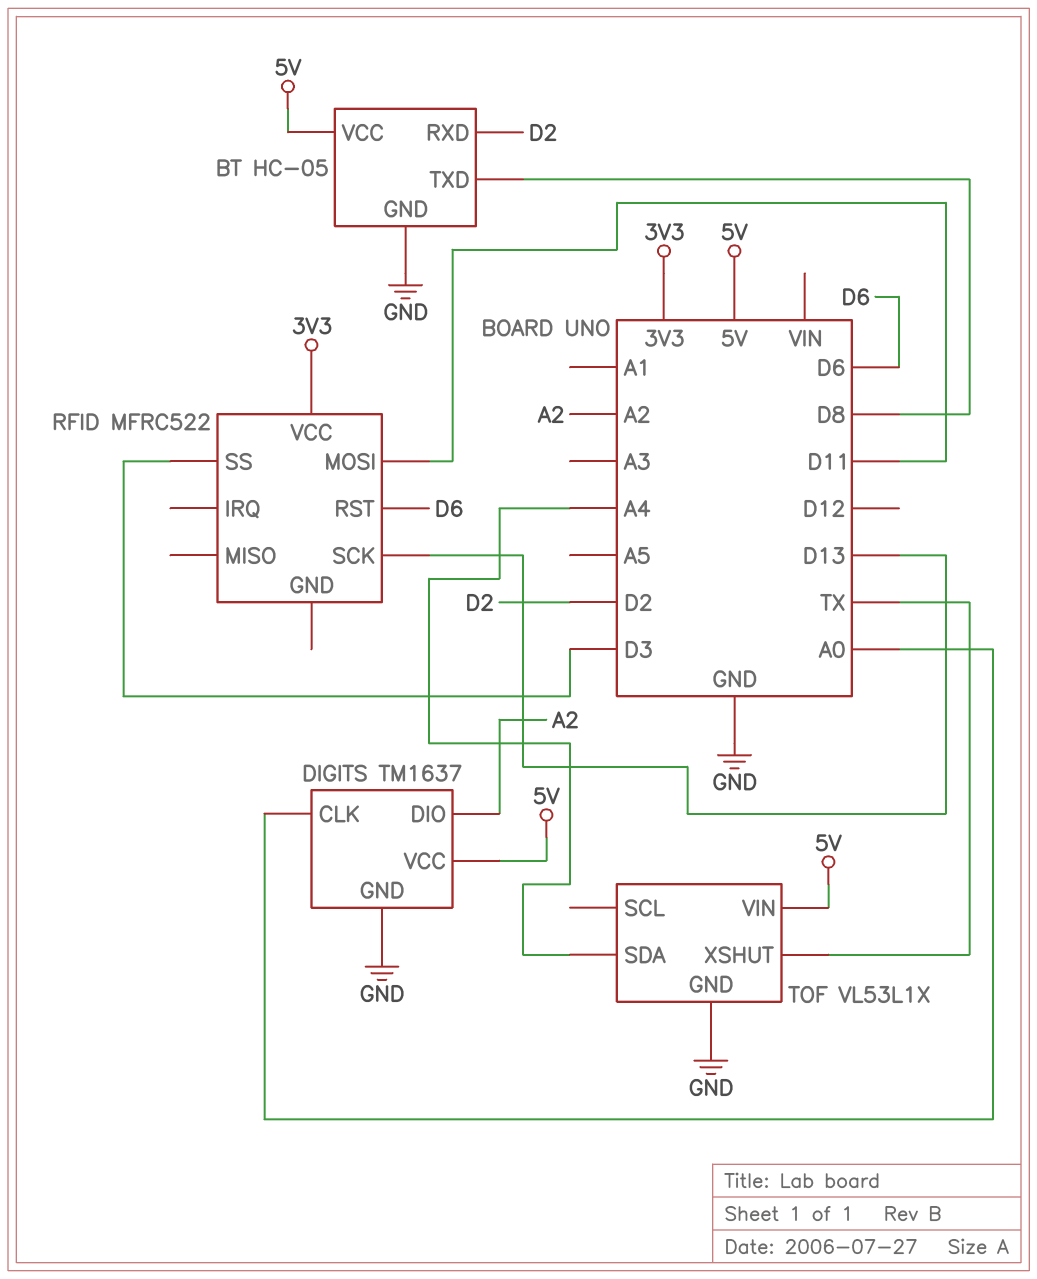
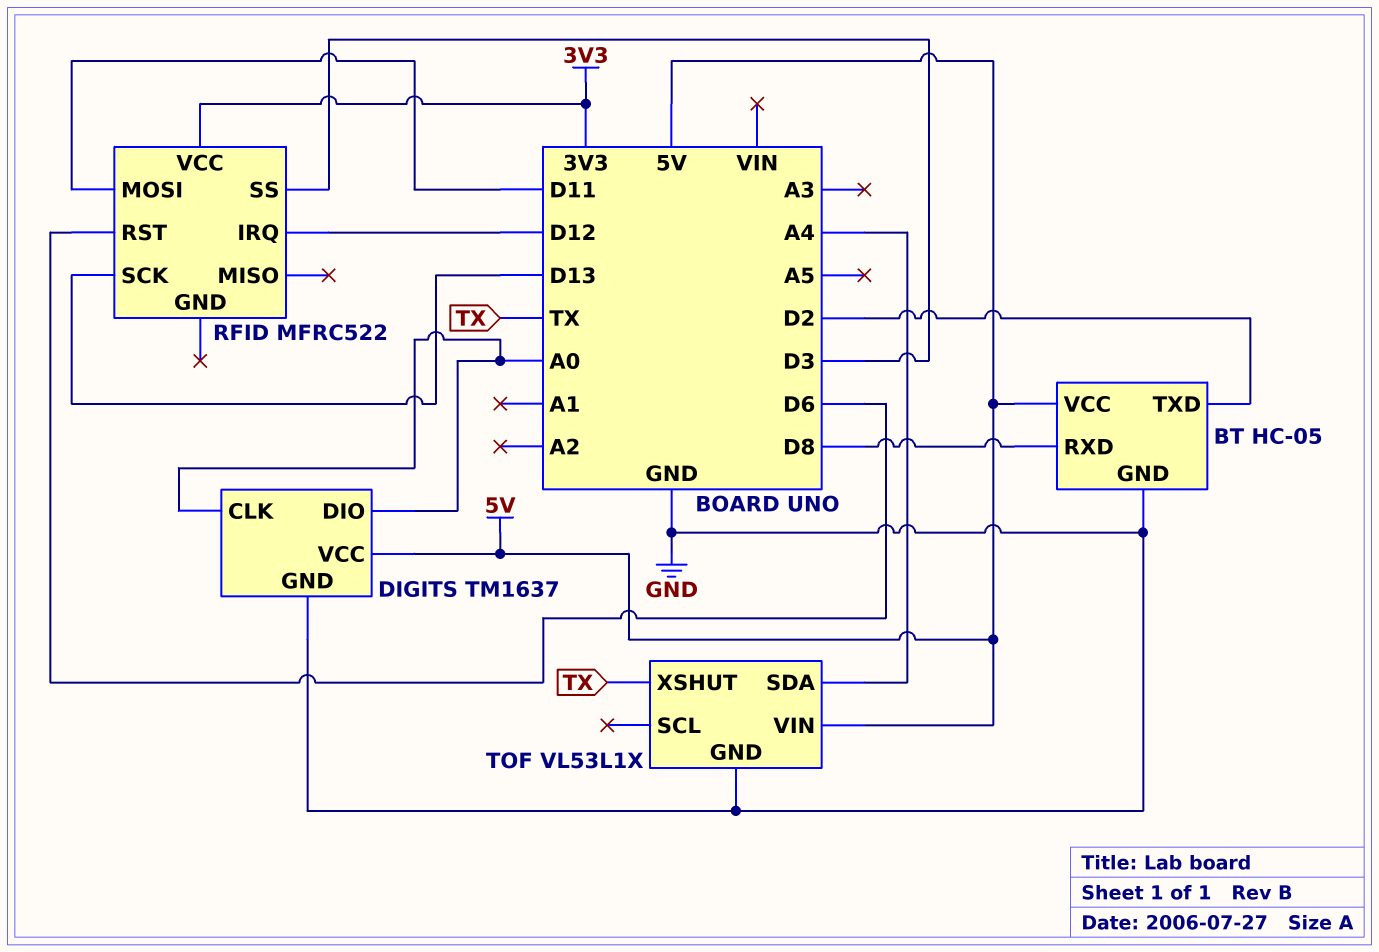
BT pin RXD: D2 -> D8
BT pin TXD: D8 -> D2
DIGITS pin DIO: A2 -> A0
RFID pin IRQ: none -> D12

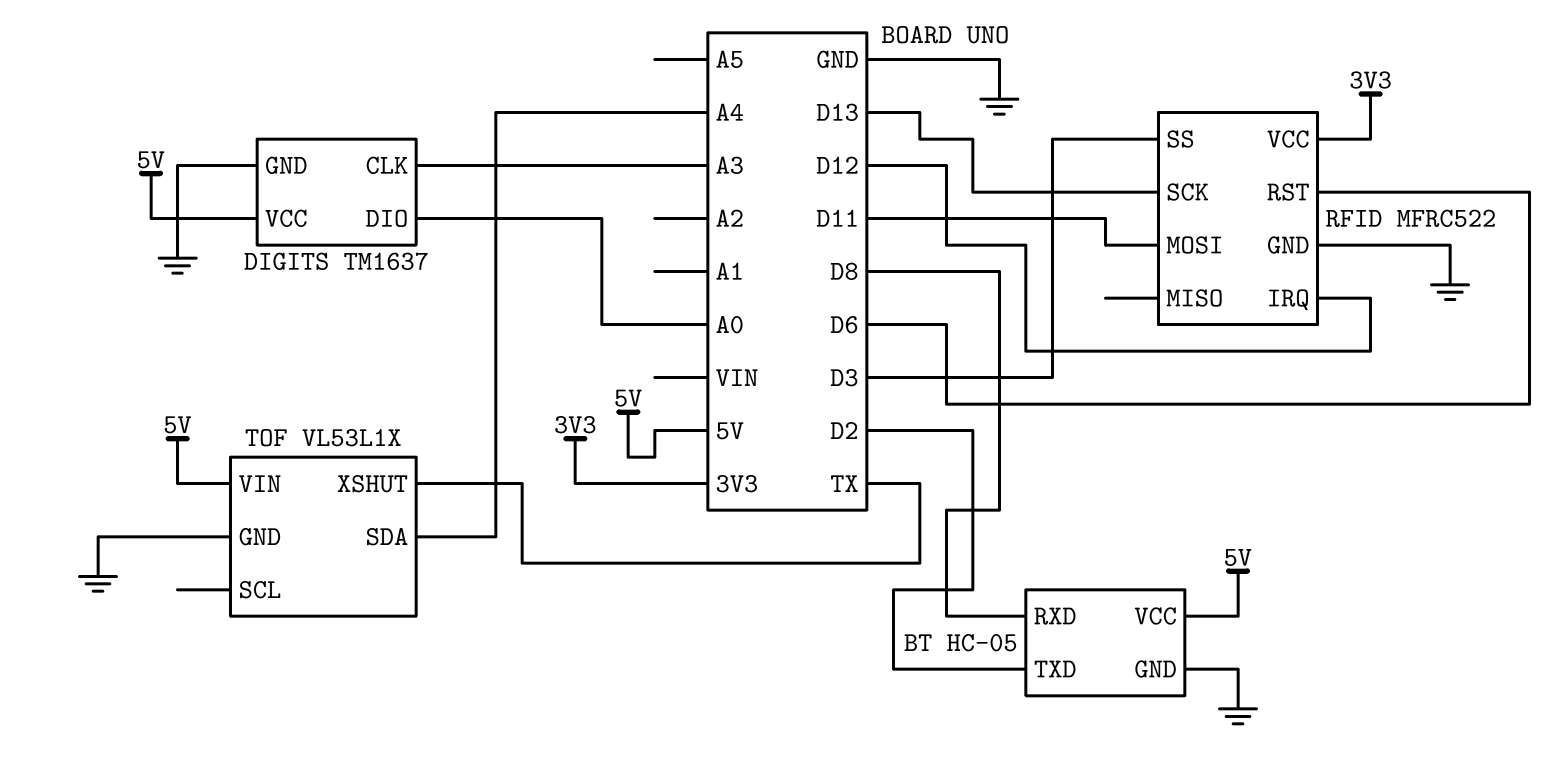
DIGITS pin CLK: A0 -> A3
RFID pin GND: none -> GND

